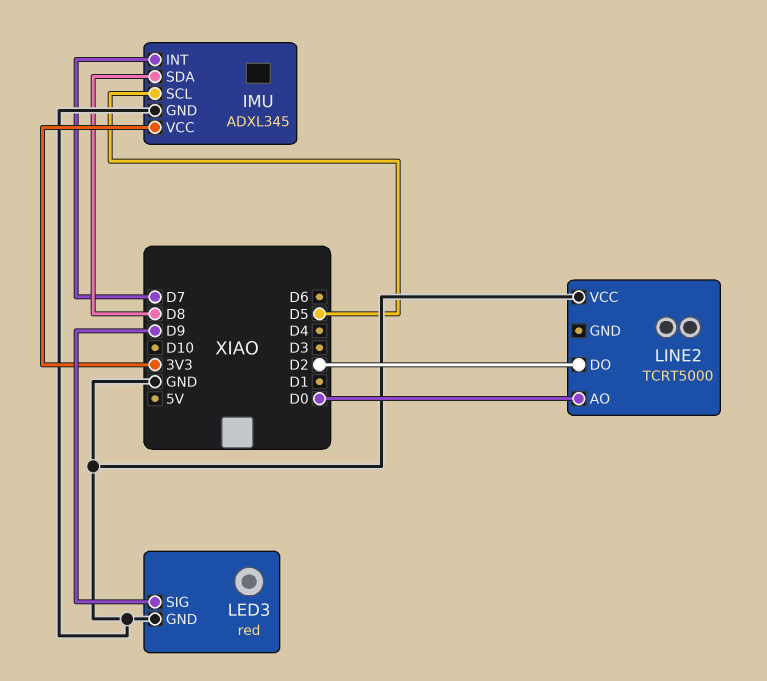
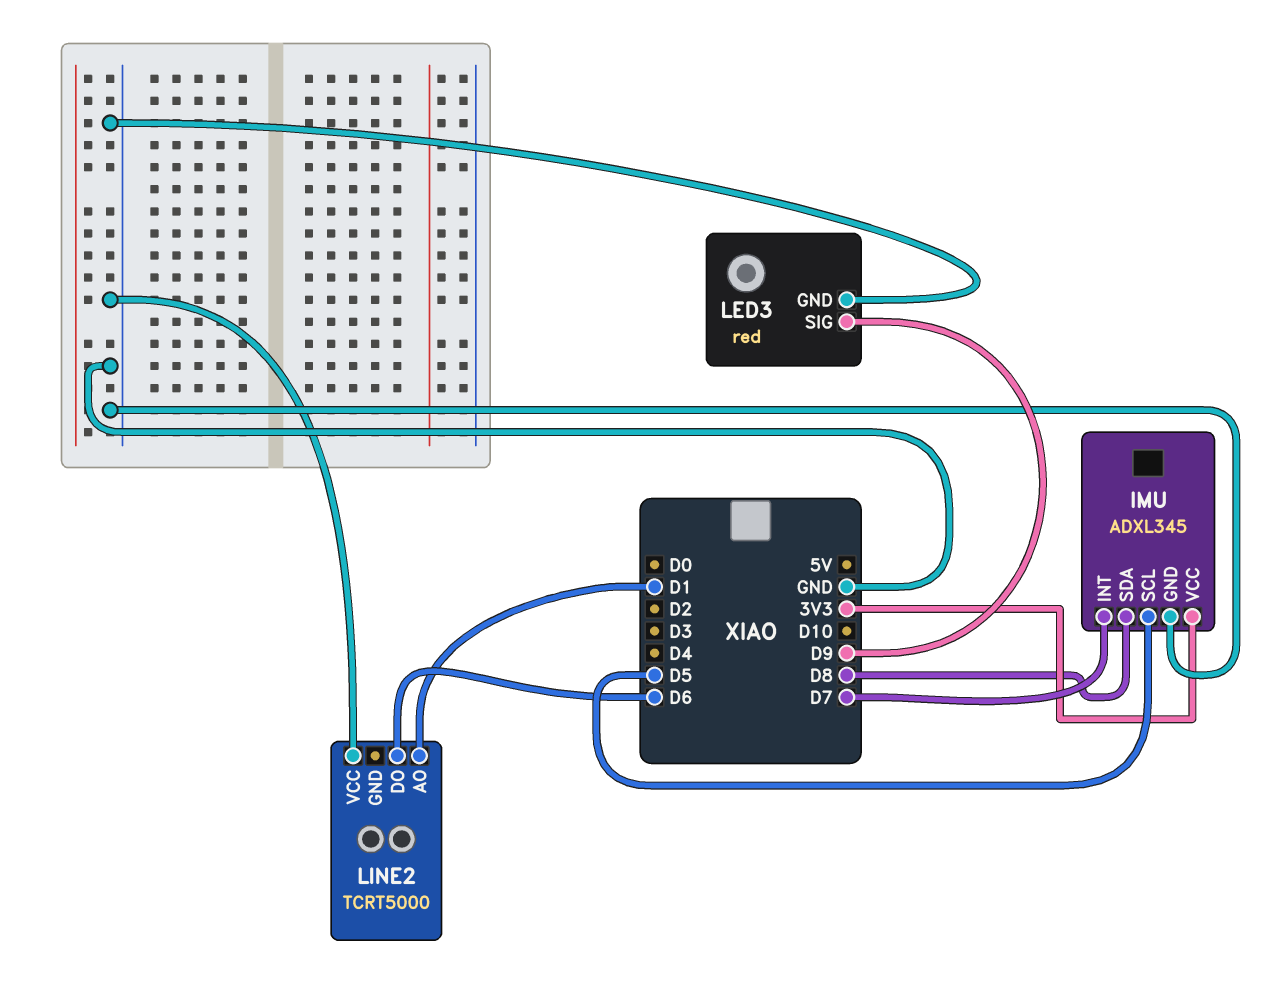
LINE2 pin AO: D0 -> D1
LINE2 pin DO: D2 -> D6

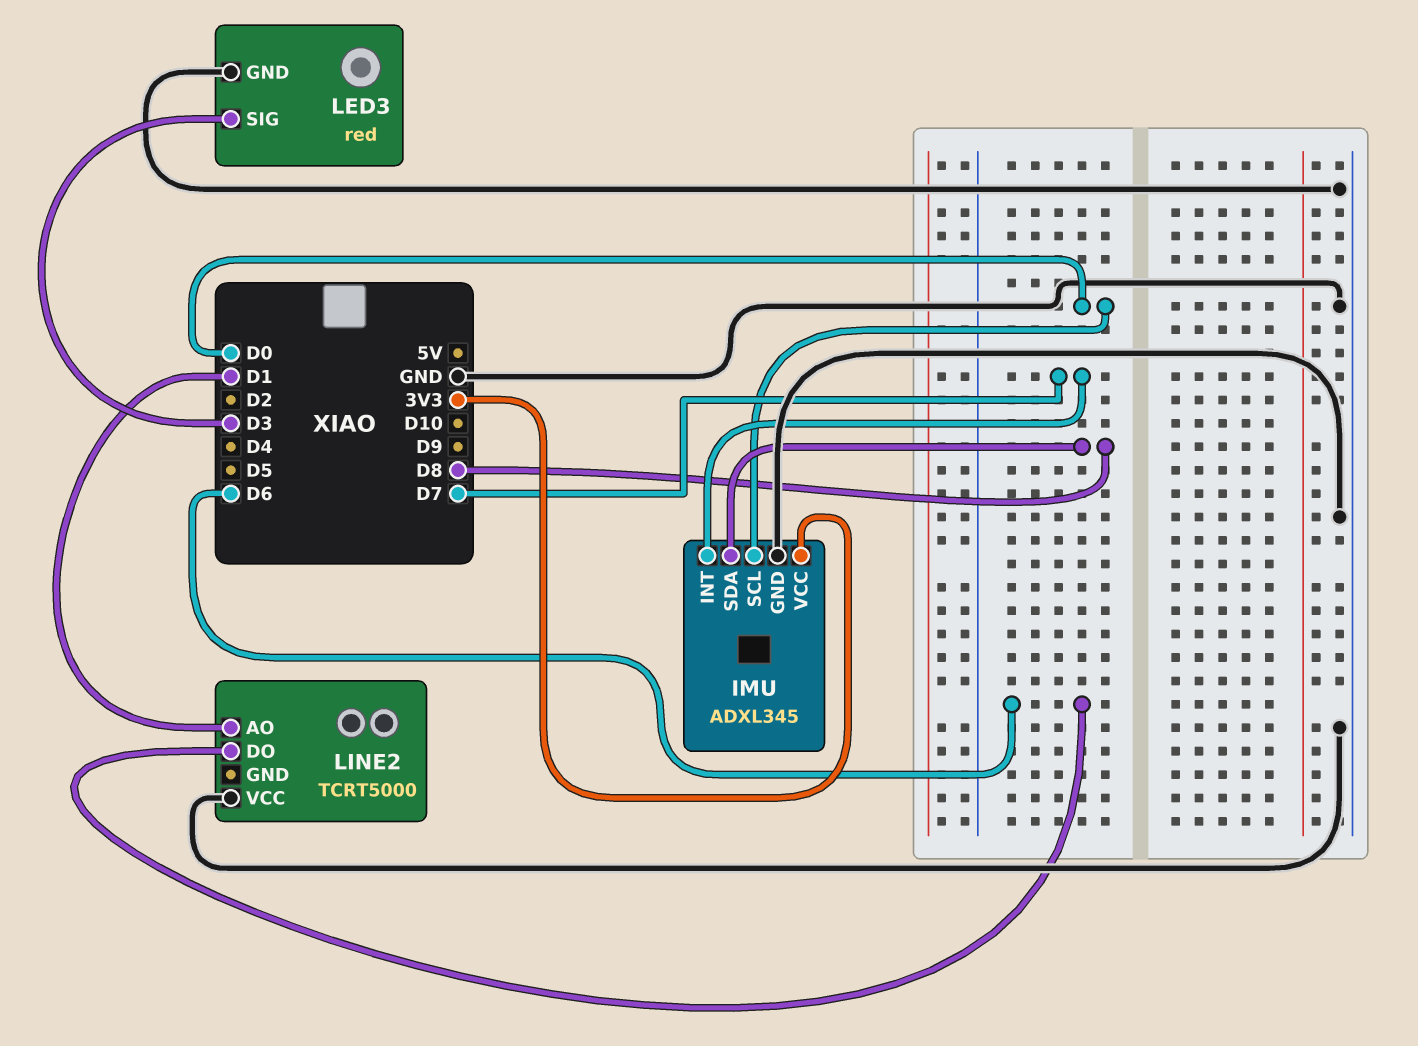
IMU pin SCL: D5 -> D0
LED3 pin SIG: D9 -> D3

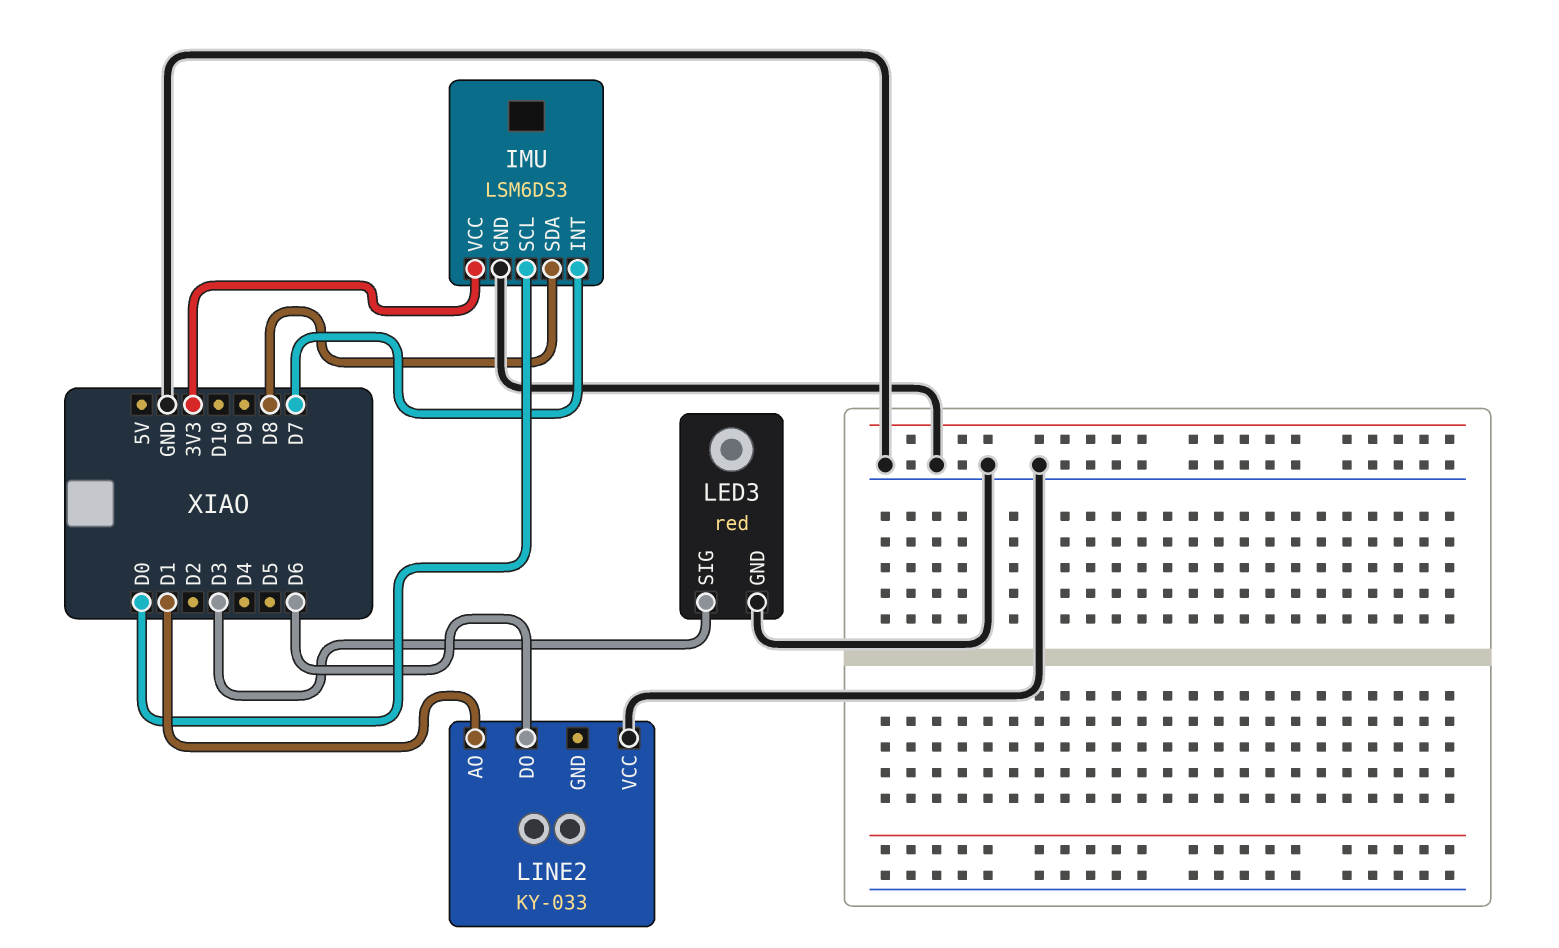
IMU: ADXL345 -> LSM6DS3
LINE2: TCRT5000 -> KY-033

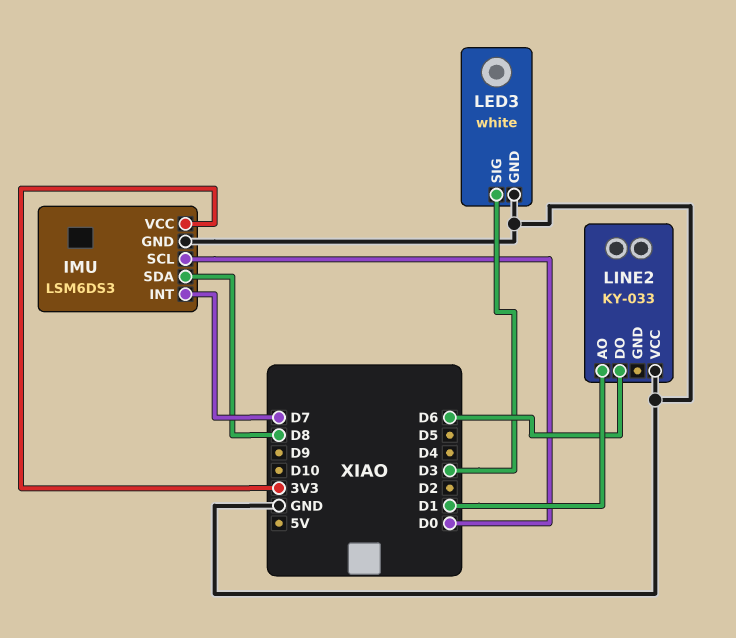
LED3: red -> white

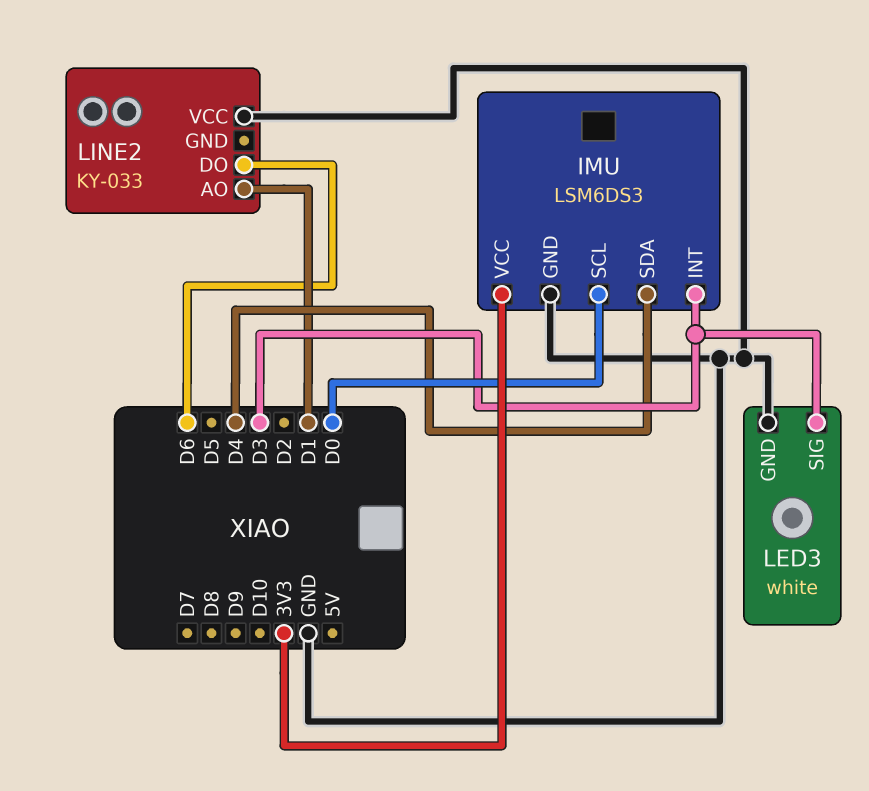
IMU pin INT: D7 -> D3
IMU pin SDA: D8 -> D4

